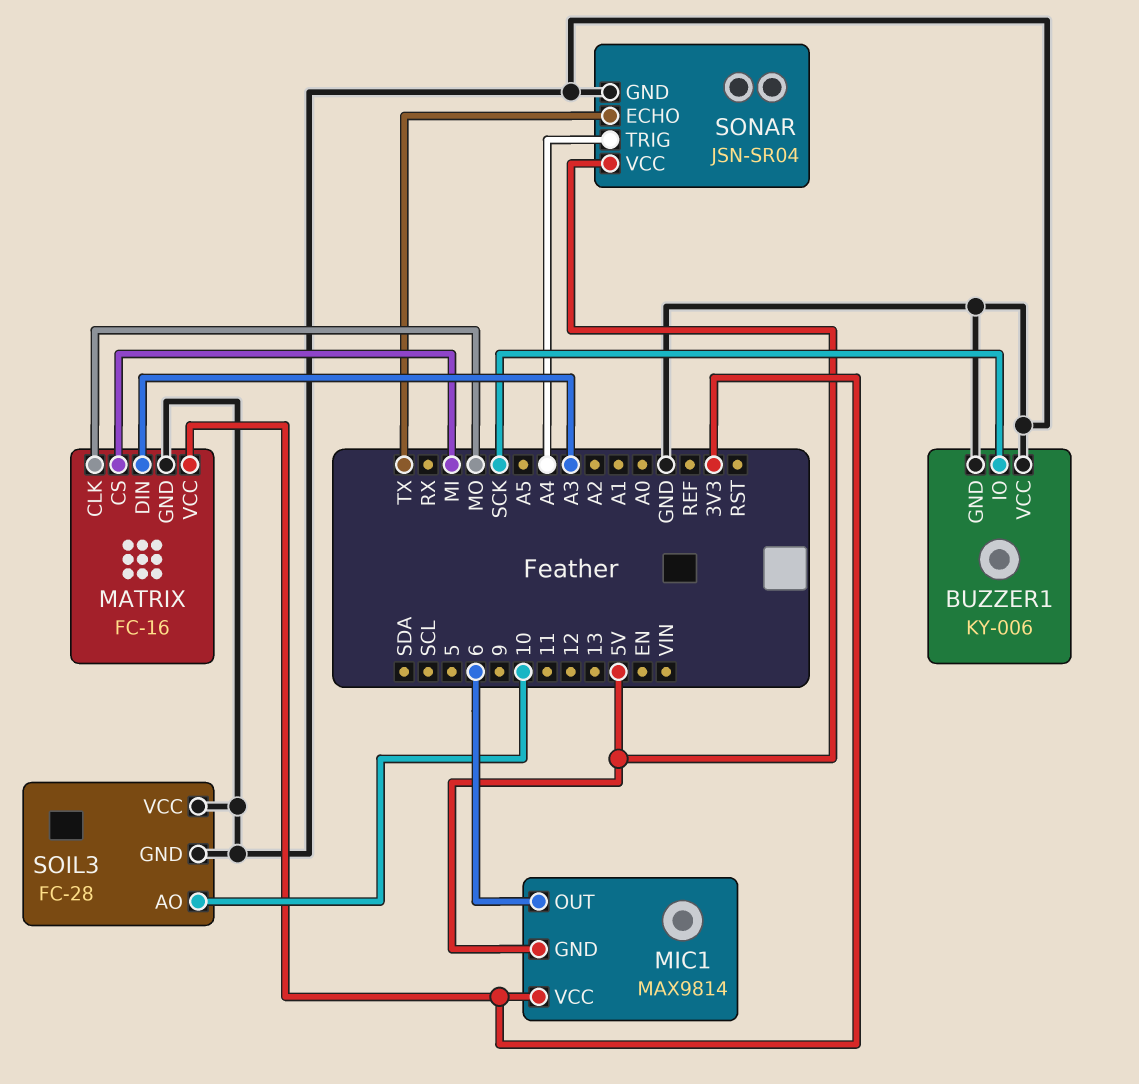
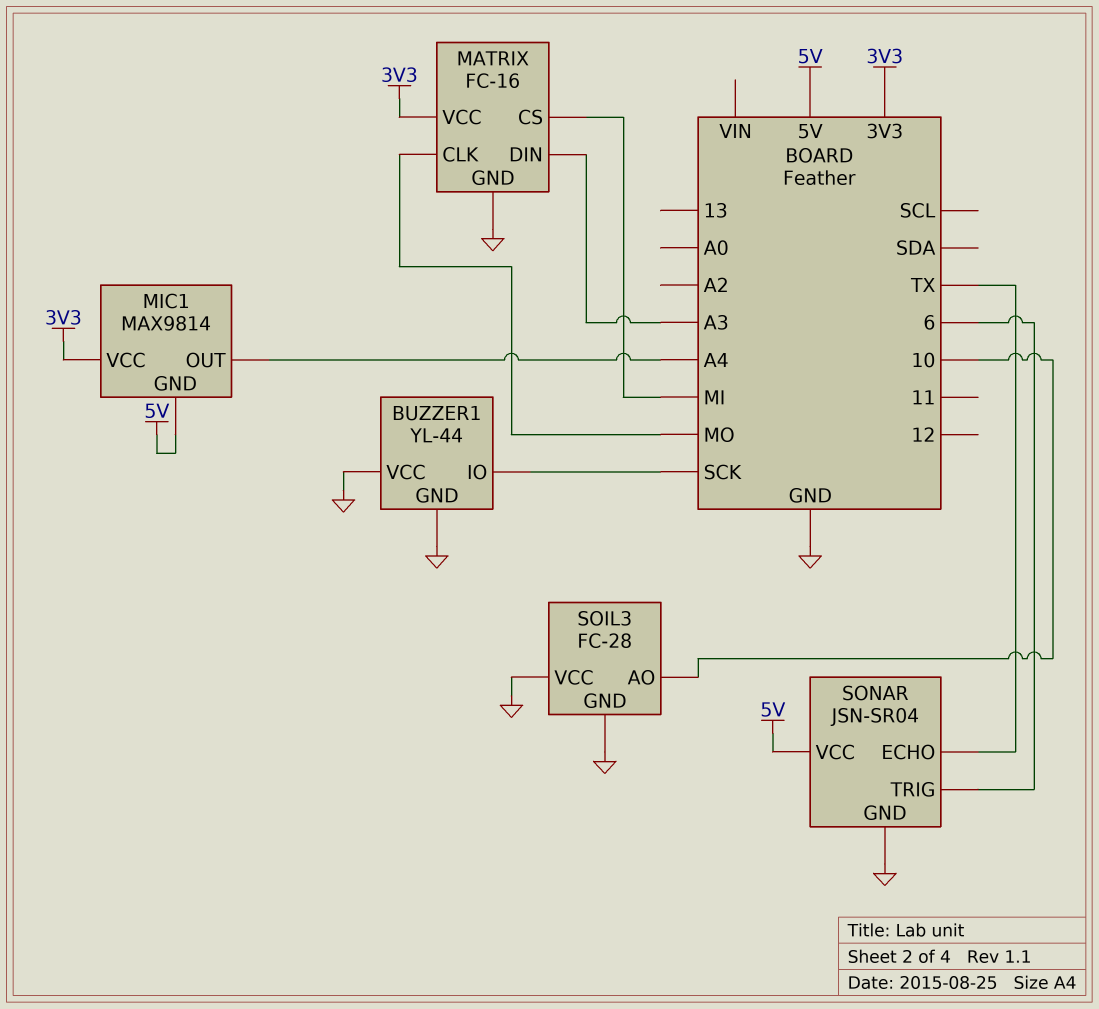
BUZZER1: KY-006 -> YL-44
MIC1 pin OUT: 6 -> A4
SONAR pin TRIG: A4 -> 6

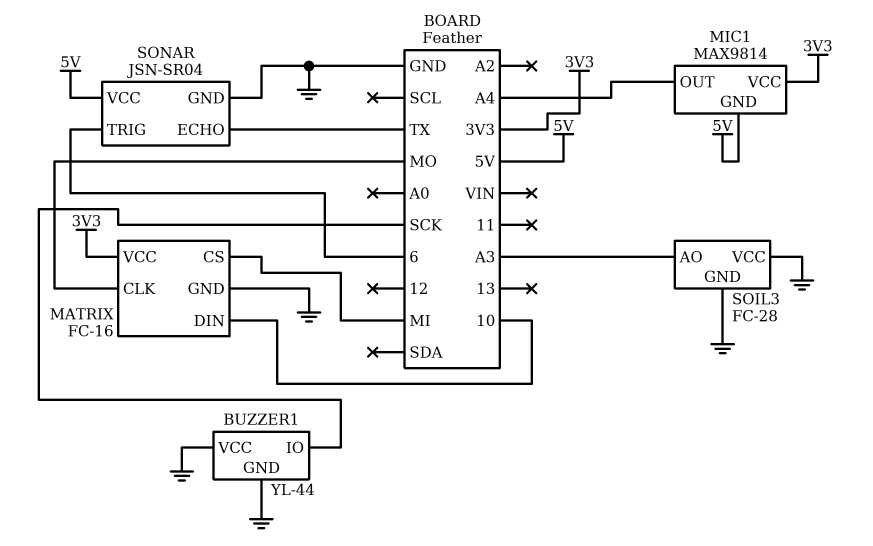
MATRIX pin DIN: A3 -> 10
SOIL3 pin AO: 10 -> A3

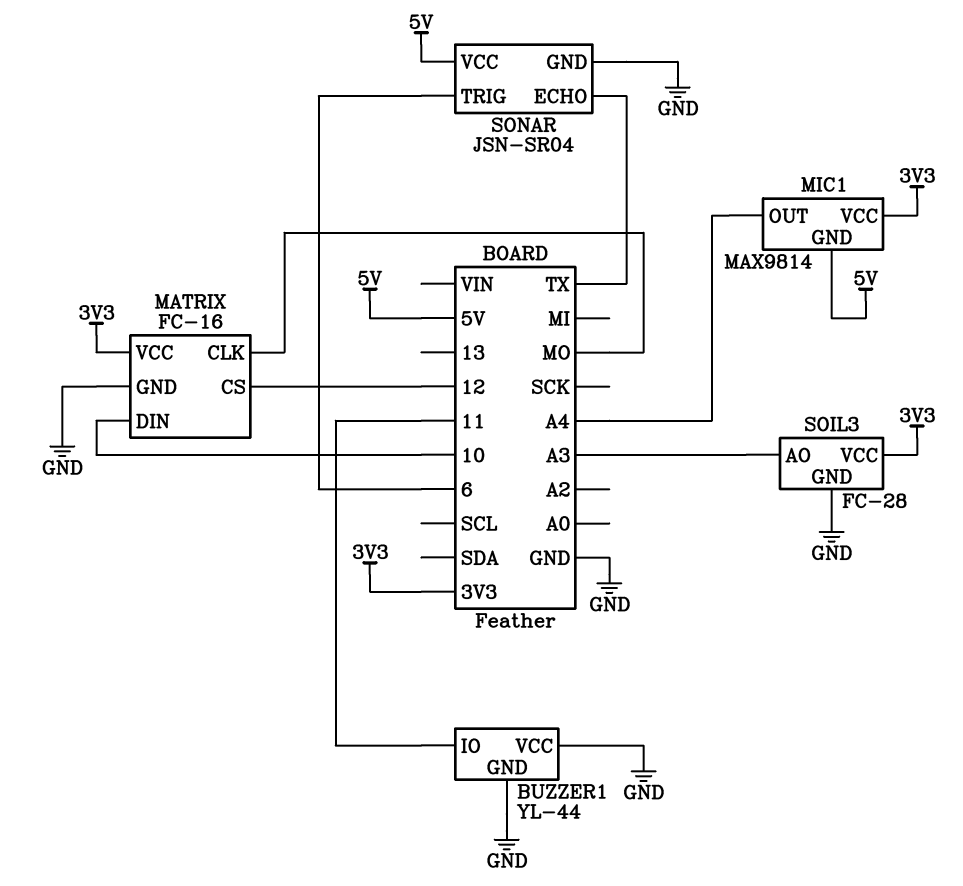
BUZZER1 pin IO: SCK -> 11
MATRIX pin CS: MI -> 12
SOIL3 pin VCC: GND -> 3V3

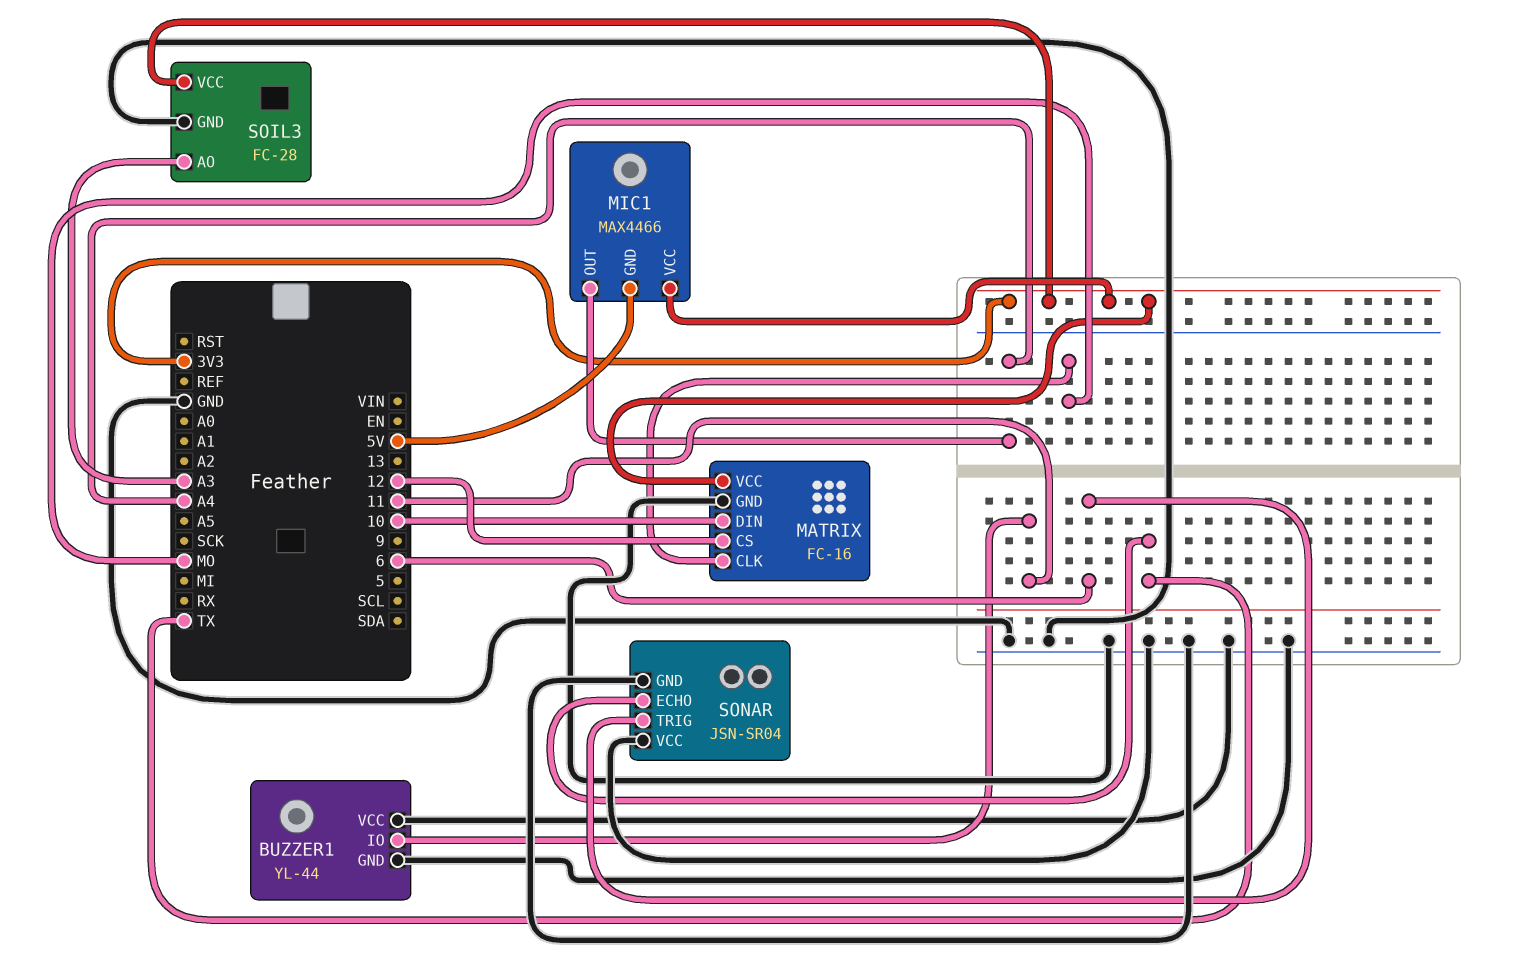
MIC1: MAX9814 -> MAX4466
SONAR pin VCC: 5V -> GND

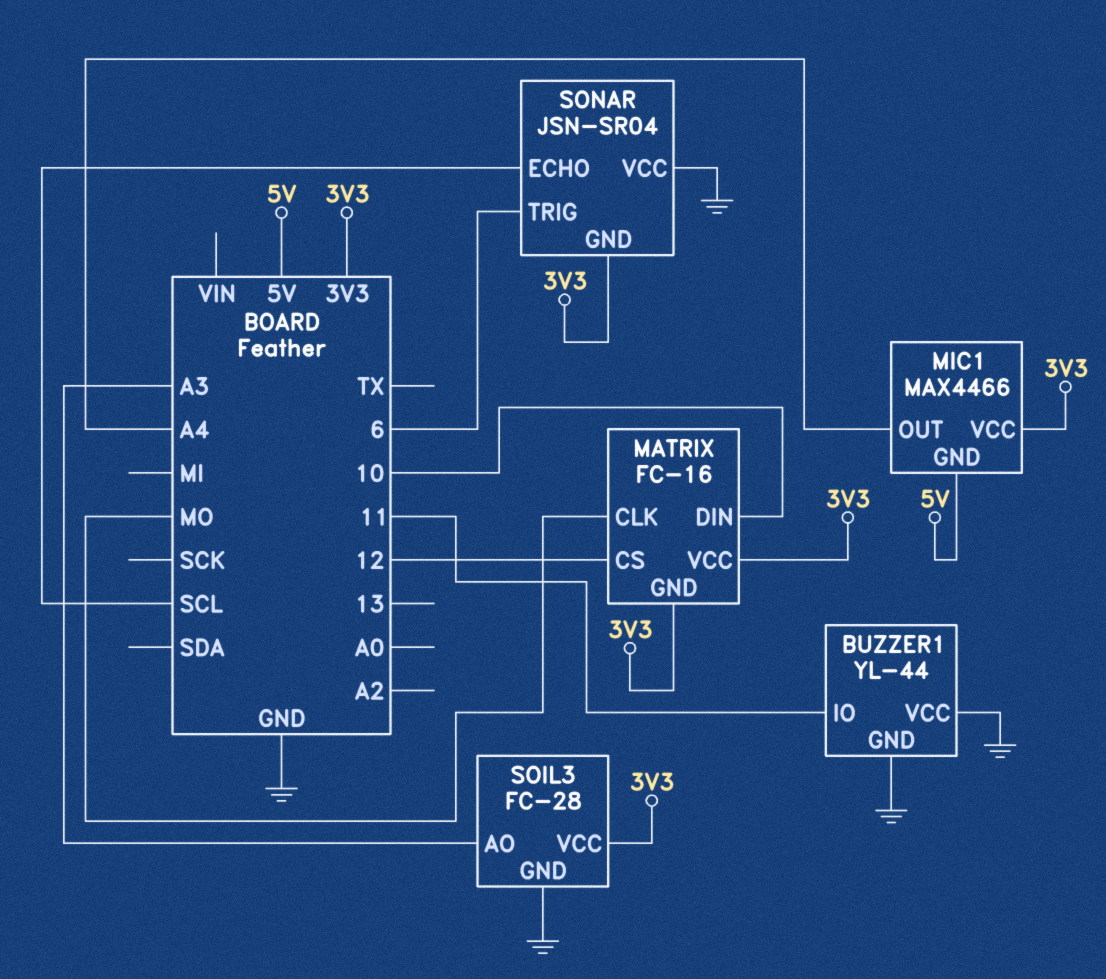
MATRIX pin GND: GND -> 3V3
SONAR pin ECHO: TX -> SCL
SONAR pin GND: GND -> 3V3

